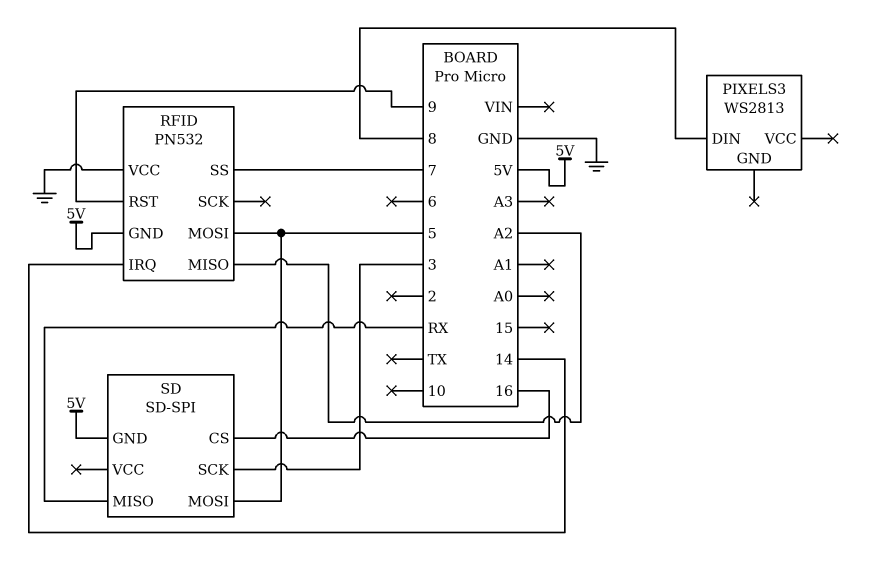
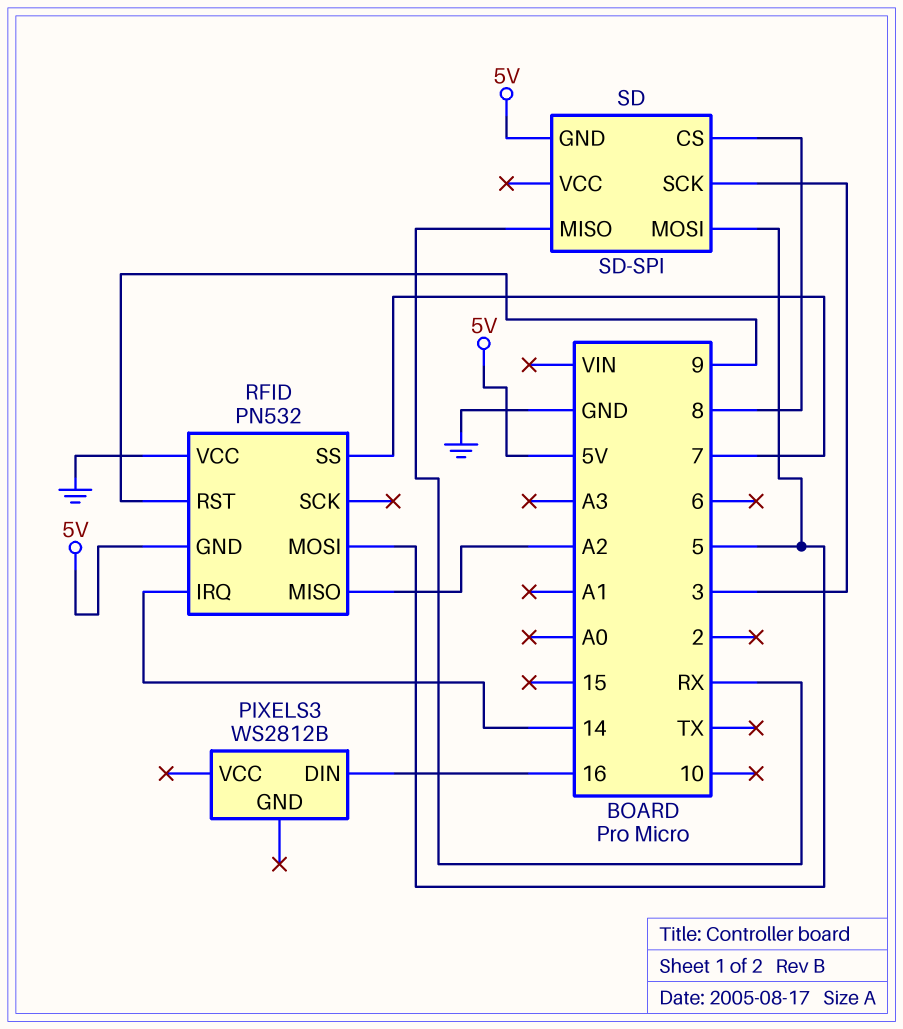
PIXELS3: WS2813 -> WS2812B
PIXELS3 pin DIN: 8 -> 16
SD pin CS: 16 -> 8

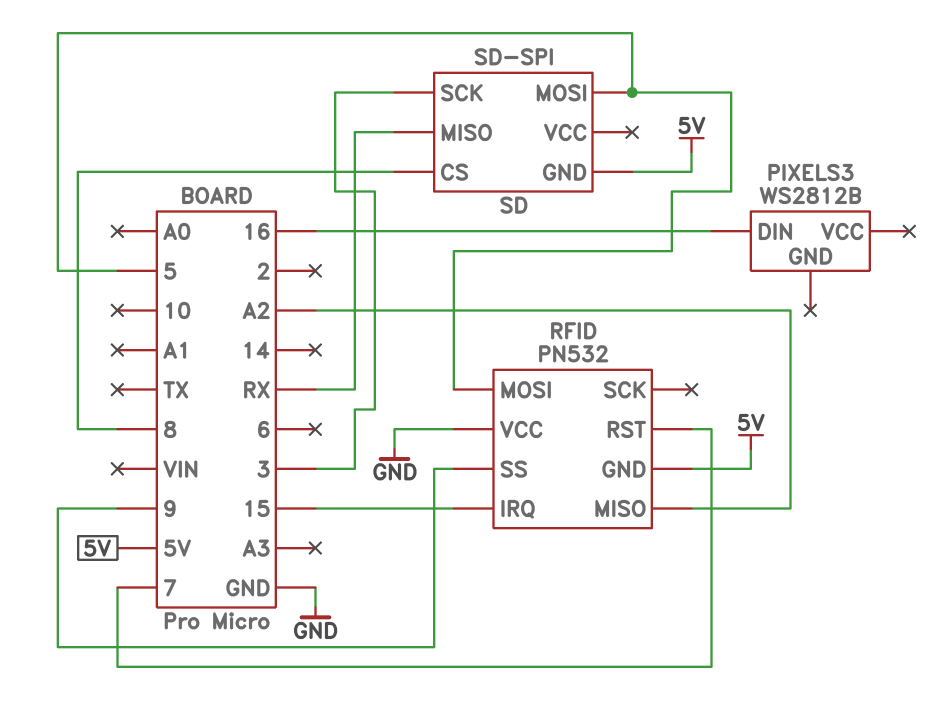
RFID pin IRQ: 14 -> 15
RFID pin RST: 9 -> 7
RFID pin SS: 7 -> 9

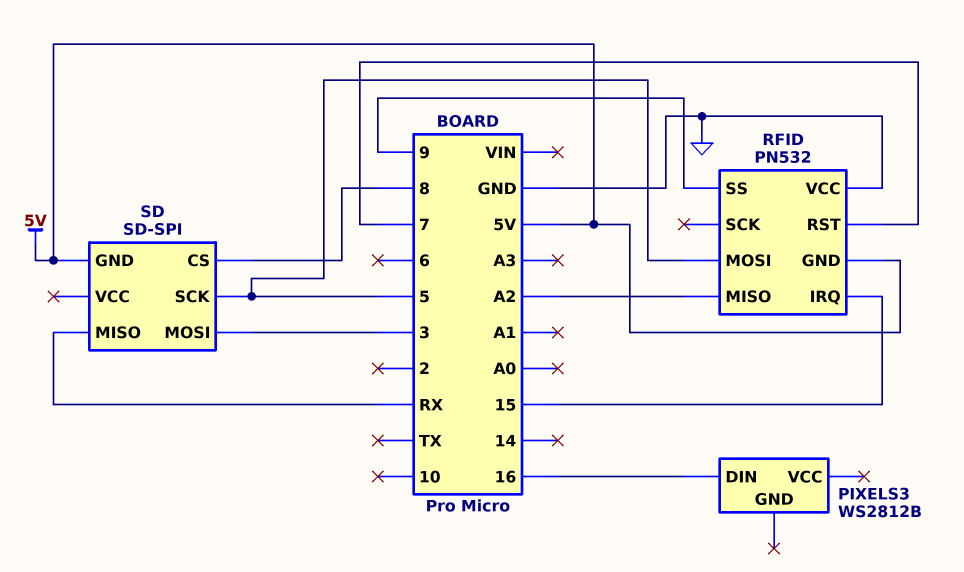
SD pin MOSI: 5 -> 3
SD pin SCK: 3 -> 5

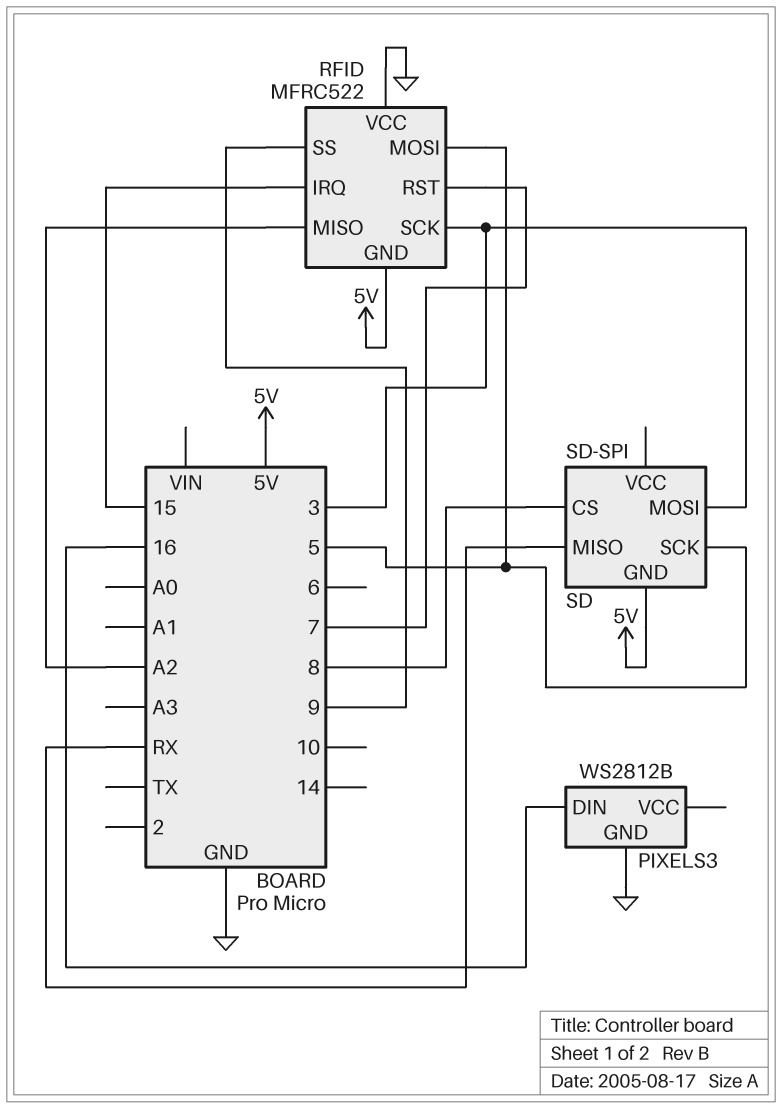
PIXELS3 pin GND: none -> GND
RFID: PN532 -> MFRC522
RFID pin SCK: none -> 3

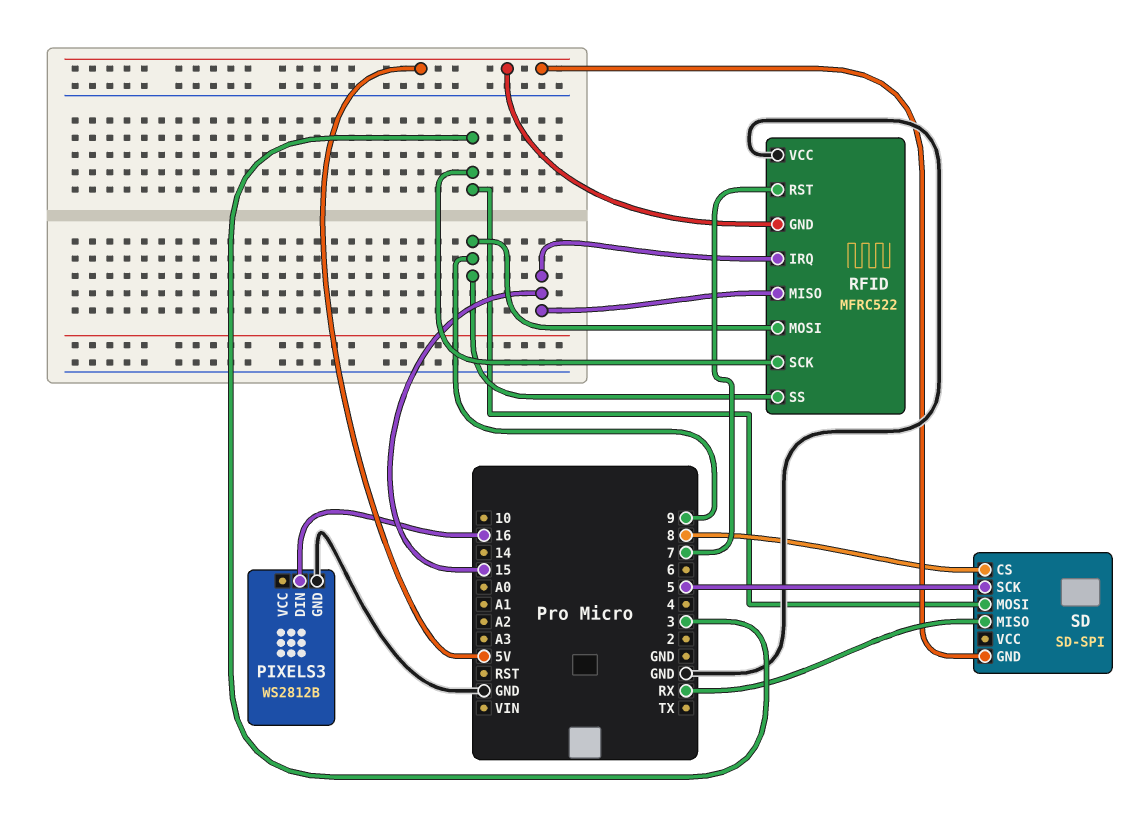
RFID pin MISO: A2 -> 15
RFID pin MOSI: 5 -> 9

